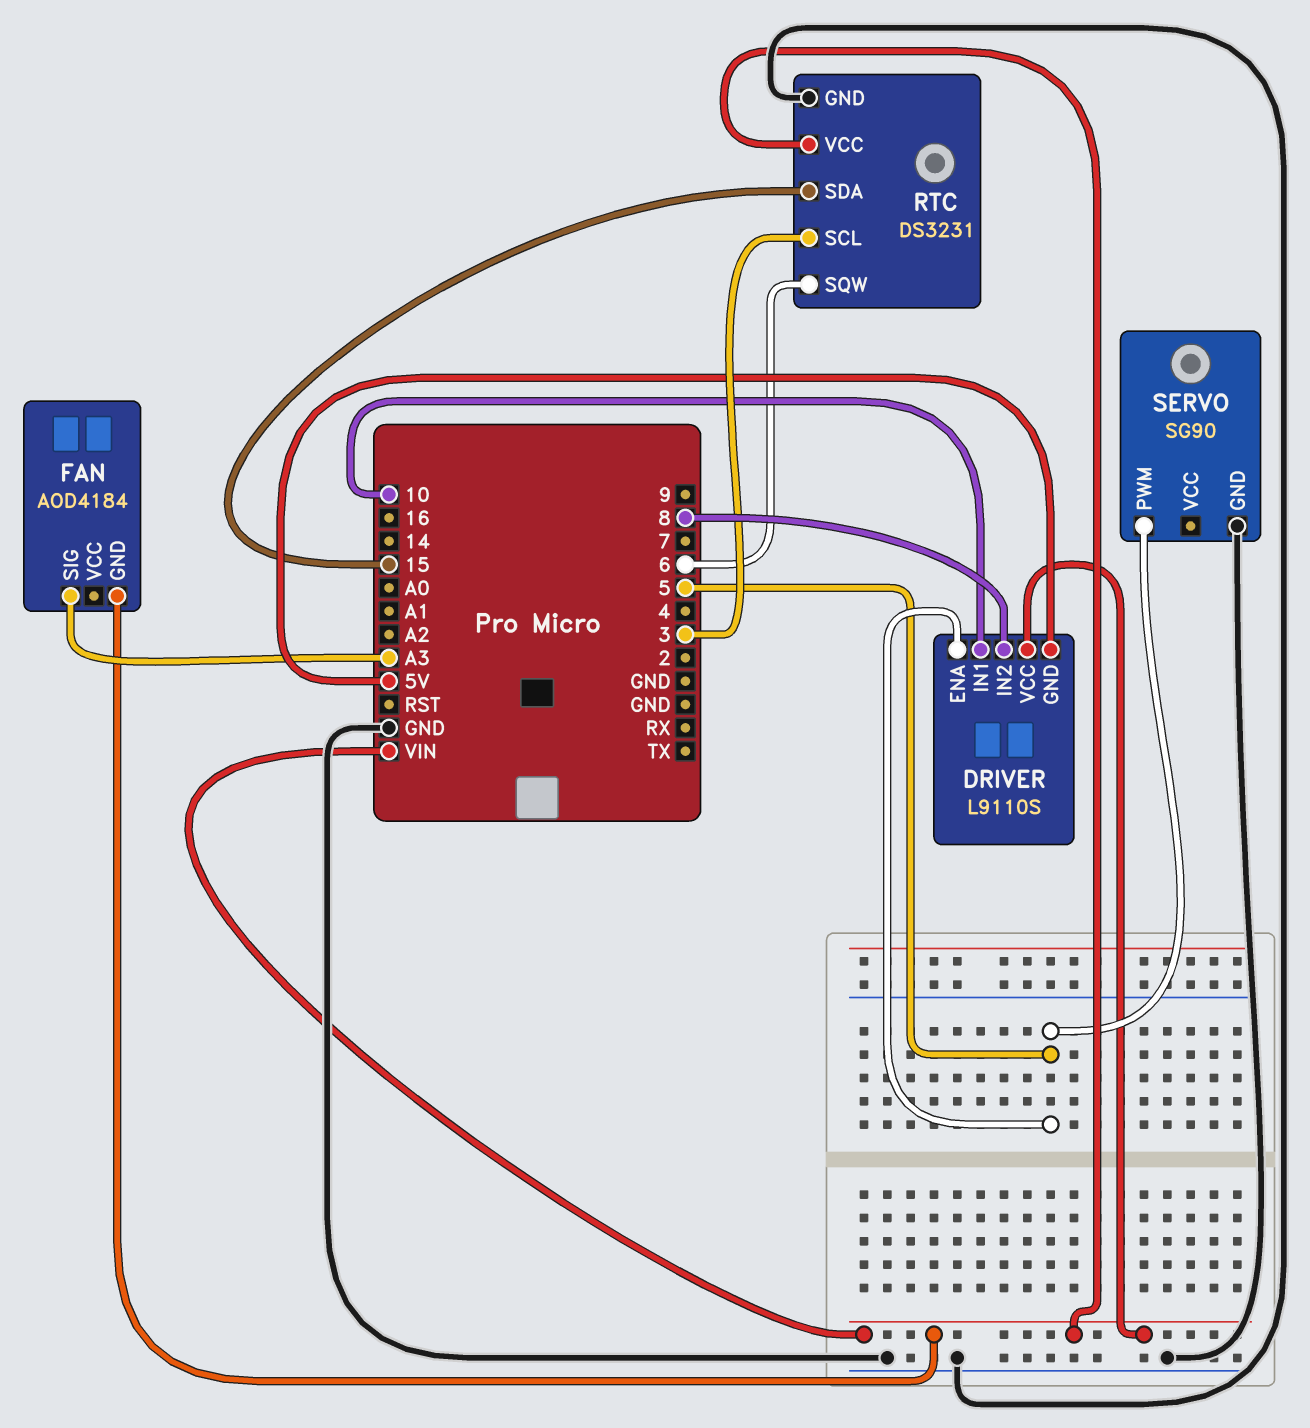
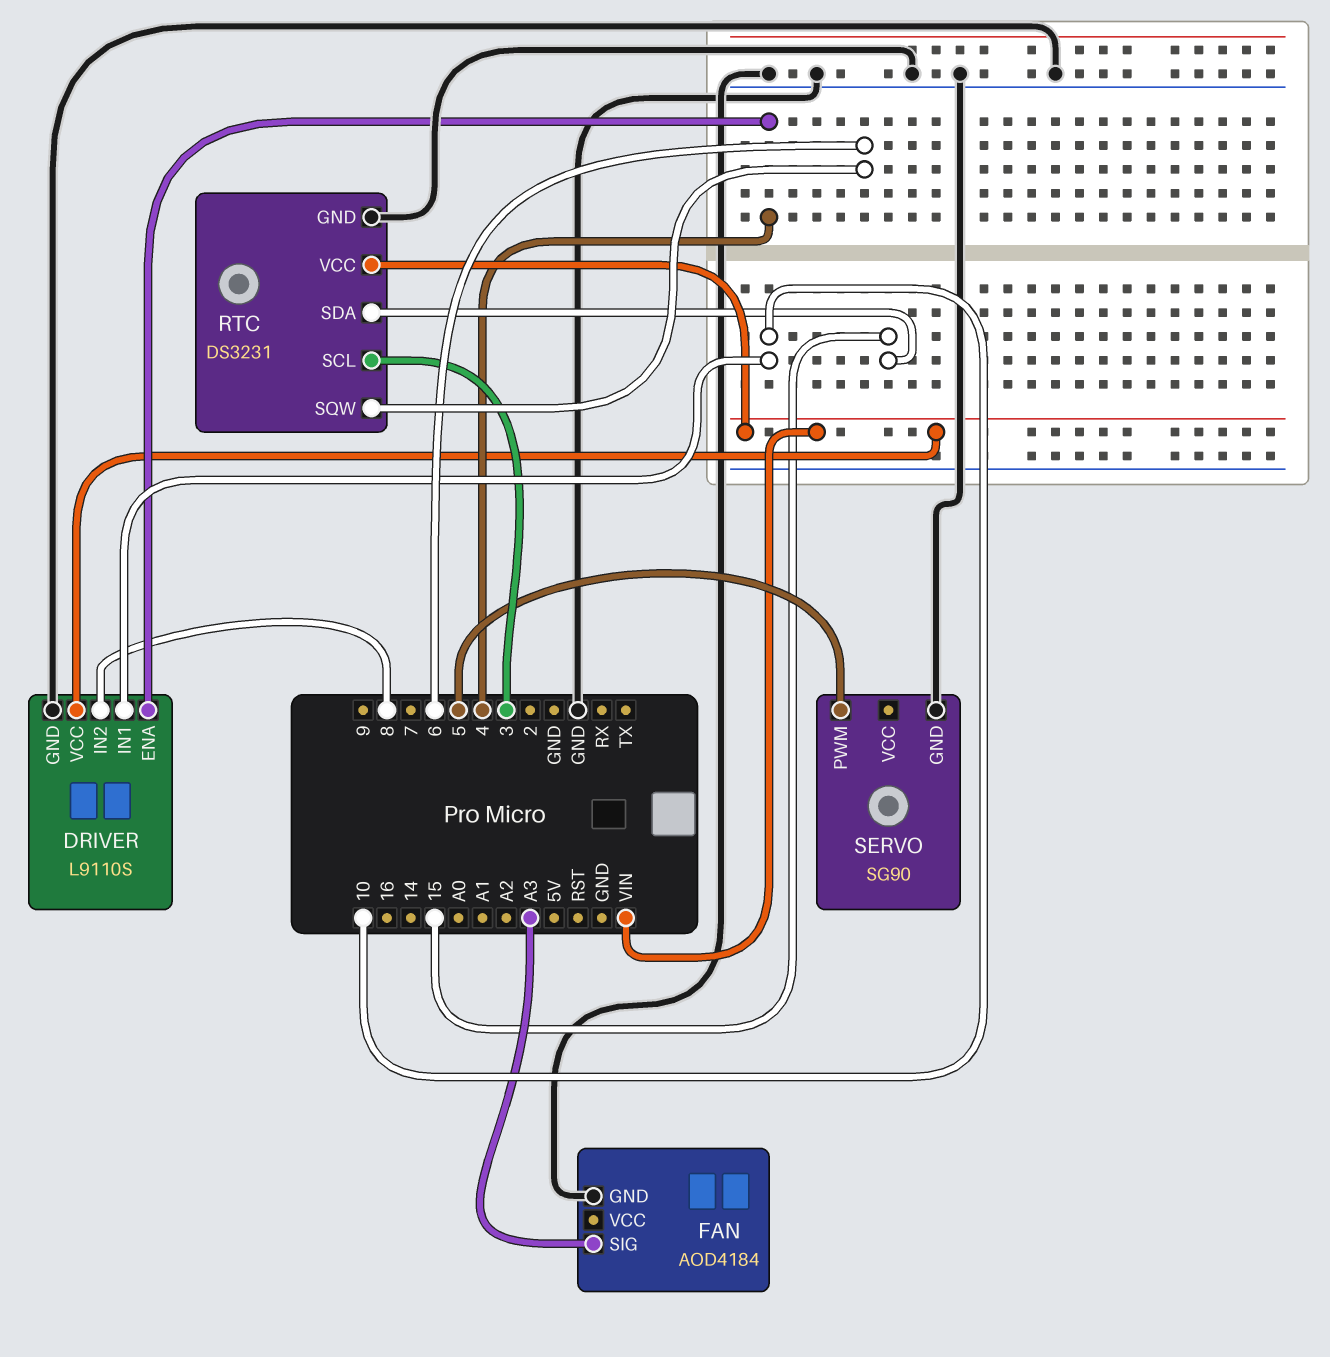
DRIVER pin ENA: 5 -> 4
DRIVER pin GND: 5V -> GND
FAN pin GND: VIN -> GND

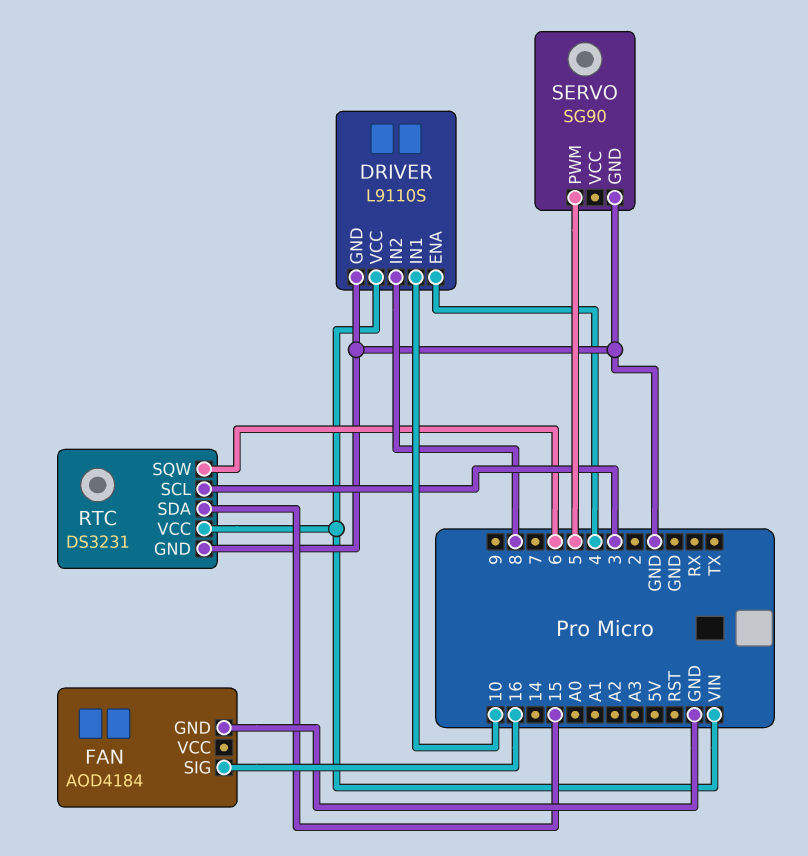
FAN pin SIG: A3 -> 16

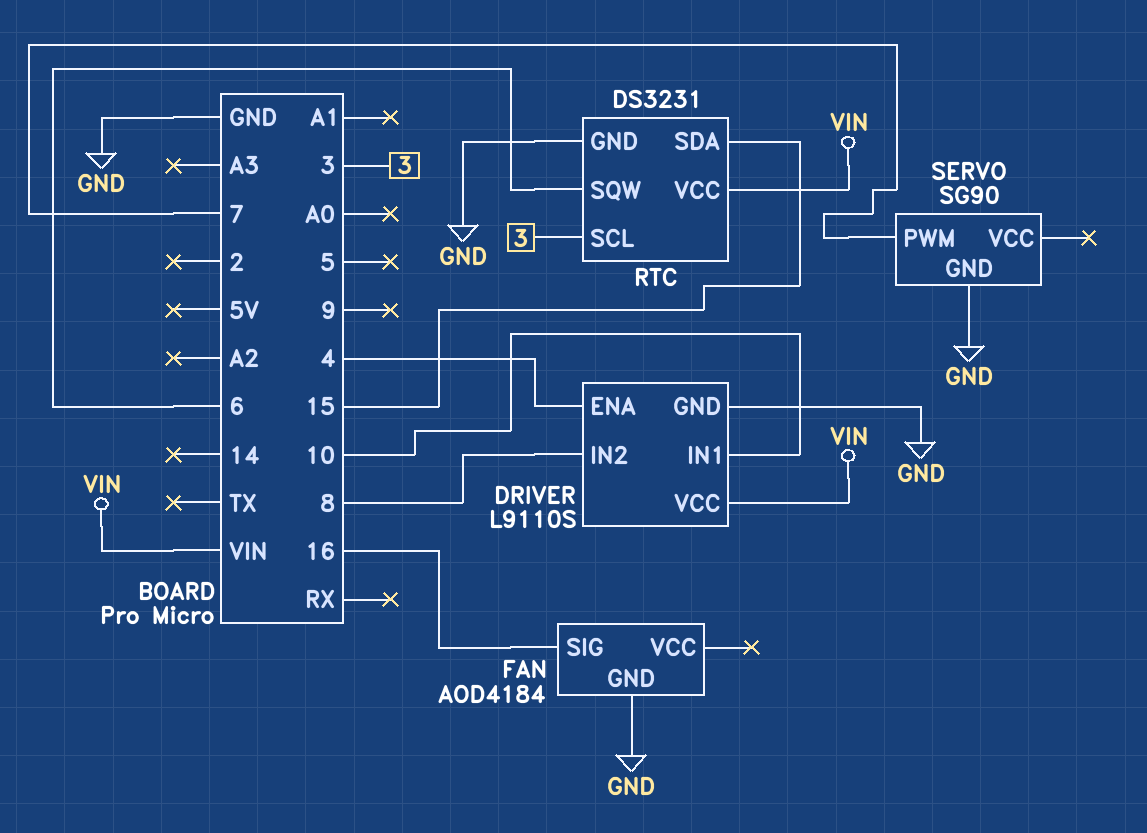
SERVO pin PWM: 5 -> 7

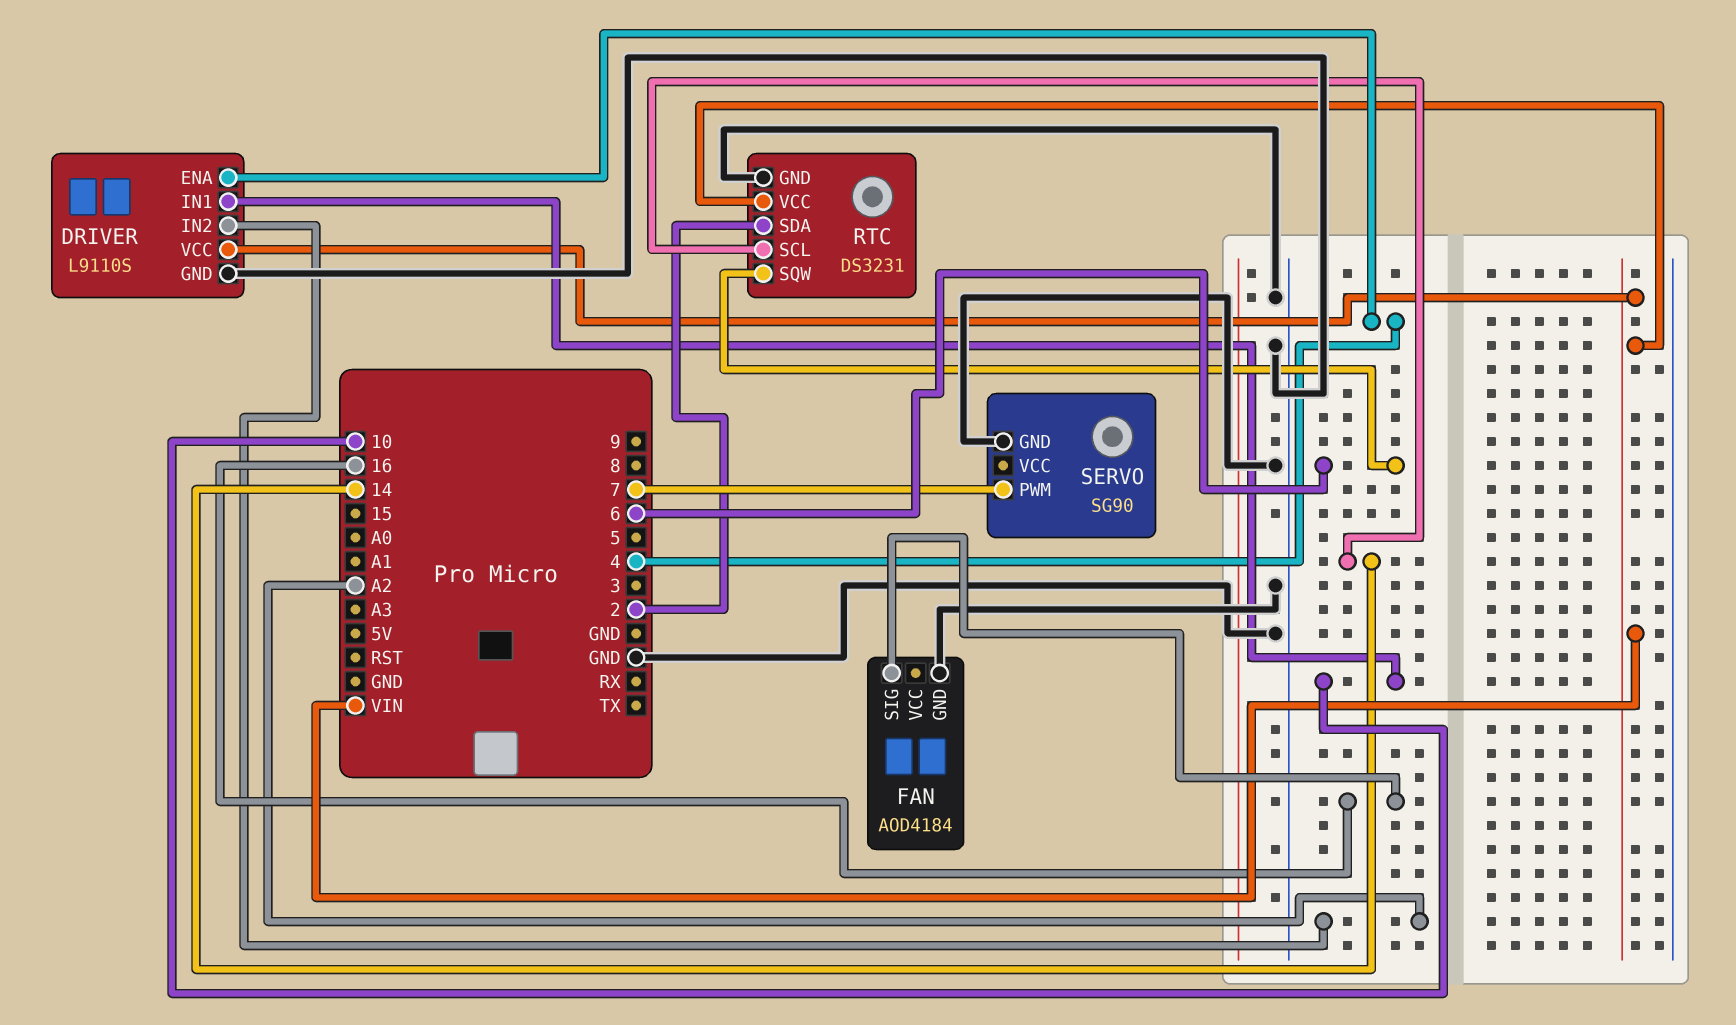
DRIVER pin IN2: 8 -> A2
RTC pin SCL: 3 -> 14
RTC pin SDA: 15 -> 2

